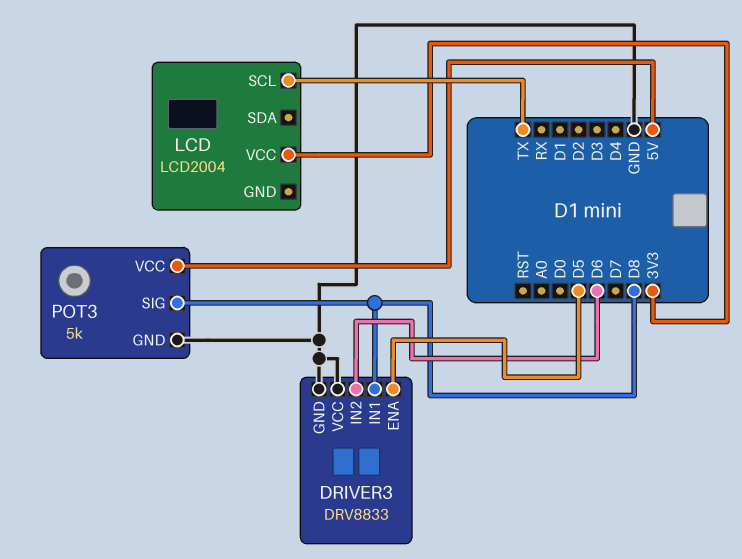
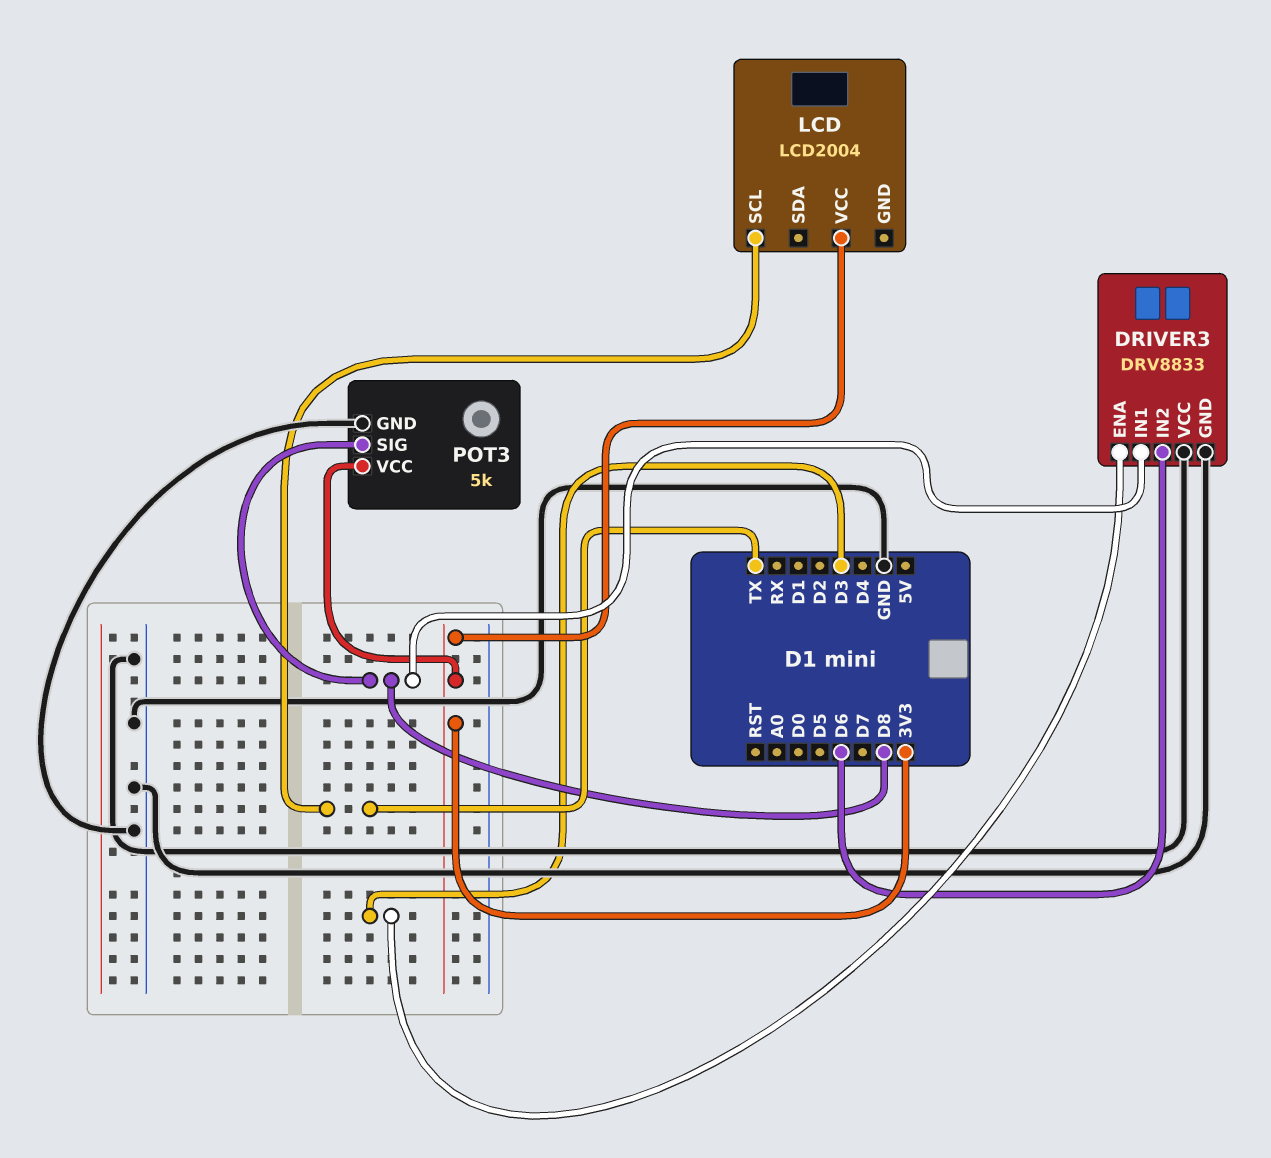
DRIVER3 pin ENA: D5 -> D3
POT3 pin VCC: 5V -> 3V3

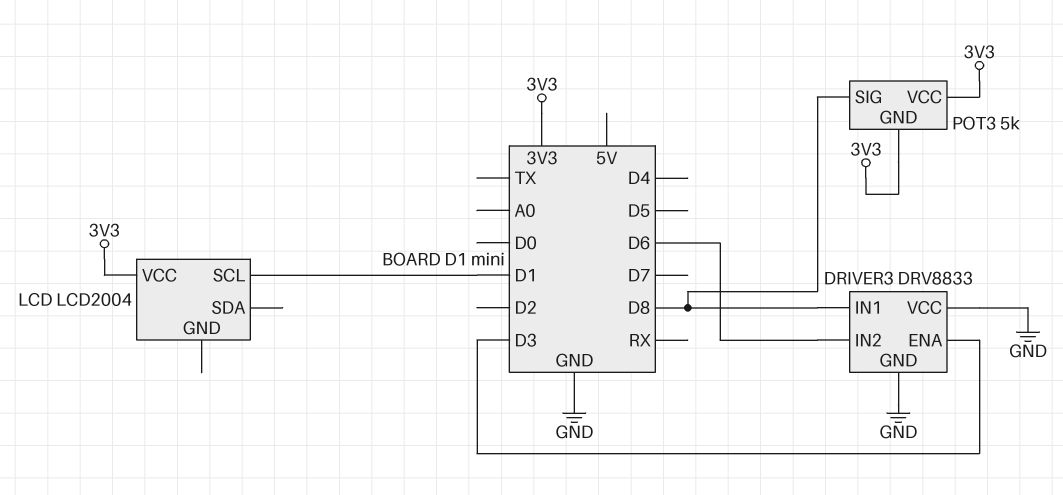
LCD pin SCL: TX -> D1
POT3 pin GND: GND -> 3V3

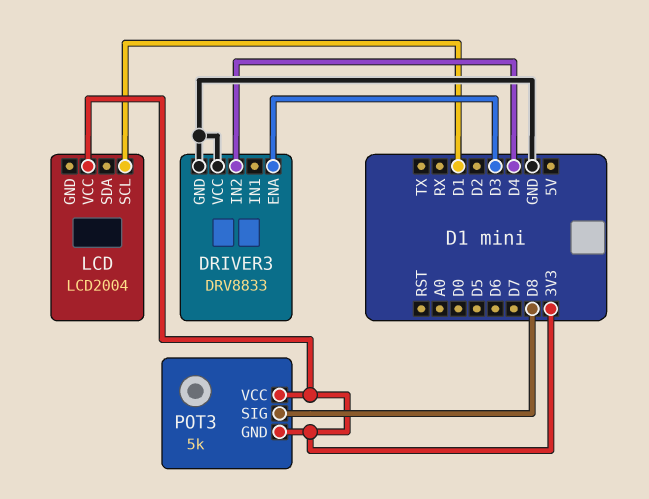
DRIVER3 pin IN1: D8 -> none
DRIVER3 pin IN2: D6 -> D4

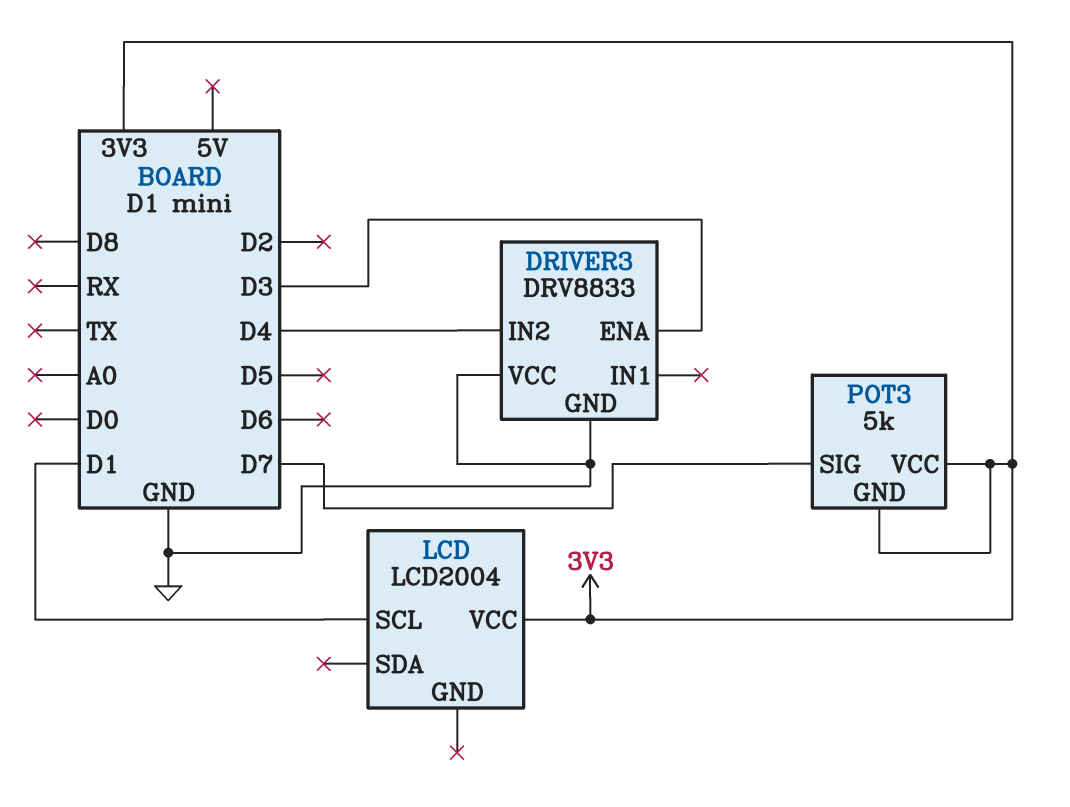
POT3 pin SIG: D8 -> D7

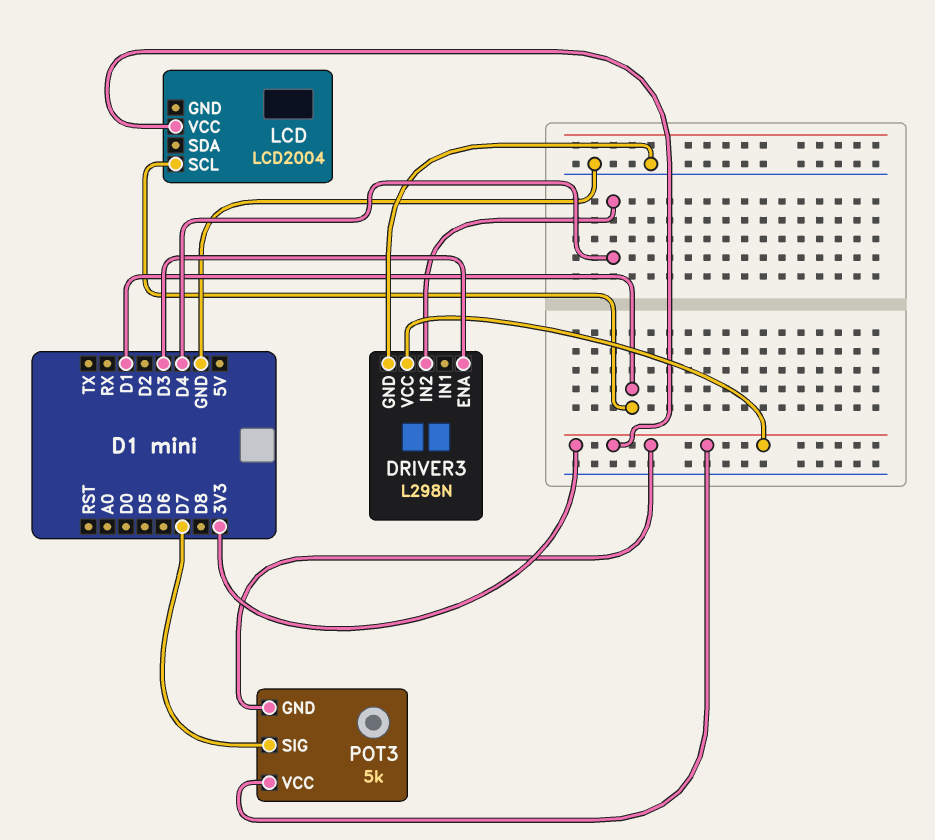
DRIVER3: DRV8833 -> L298N
DRIVER3 pin VCC: GND -> 3V3

